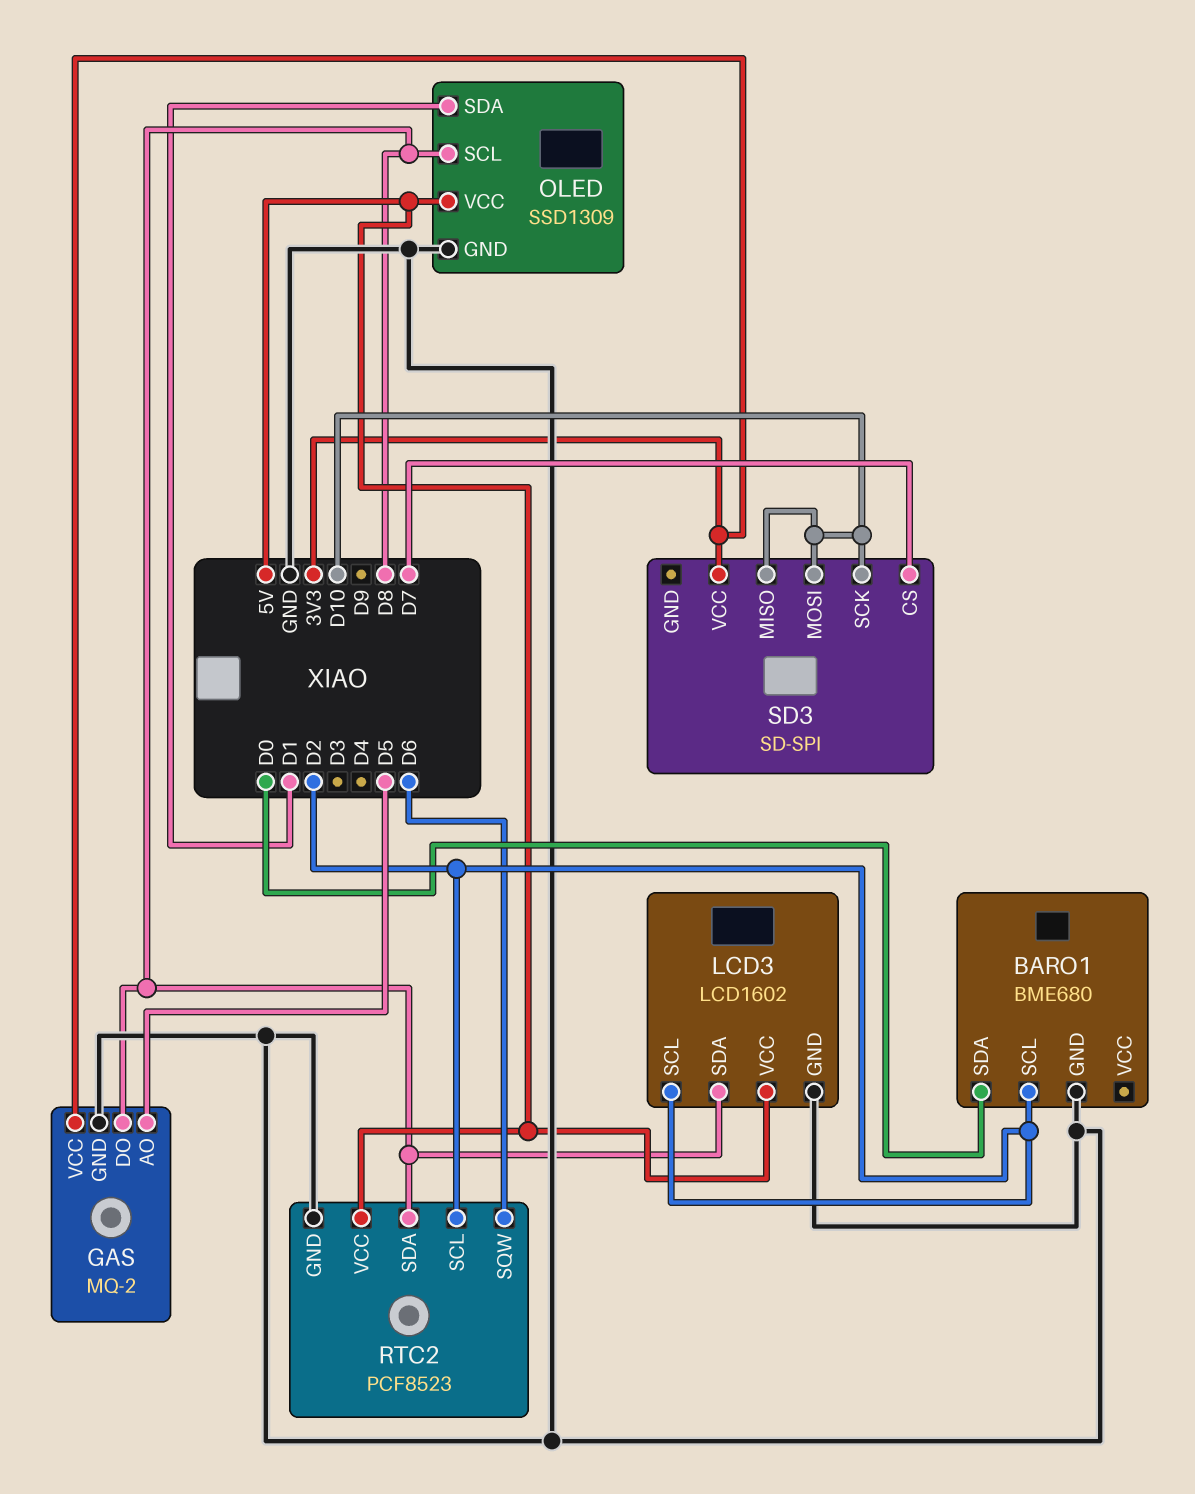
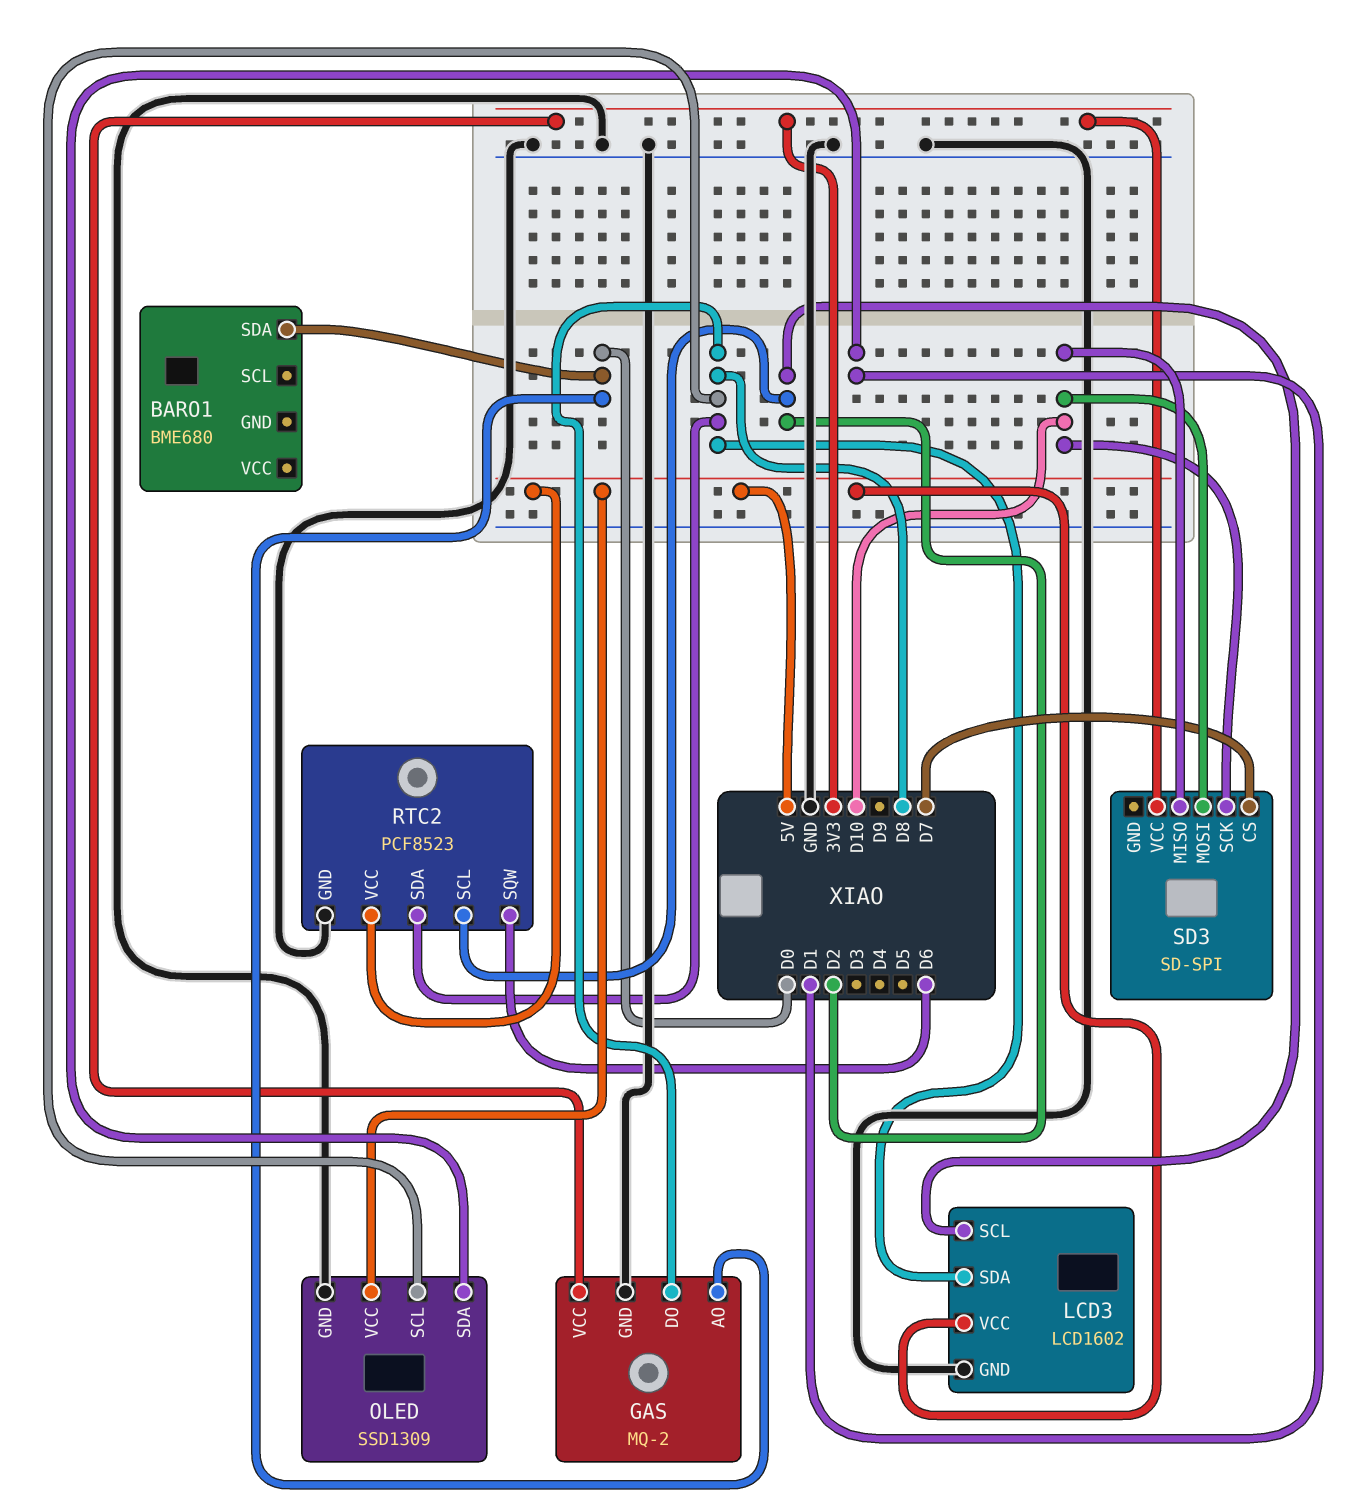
BARO1 pin GND: GND -> none
BARO1 pin SCL: D2 -> none
GAS pin AO: D5 -> D0

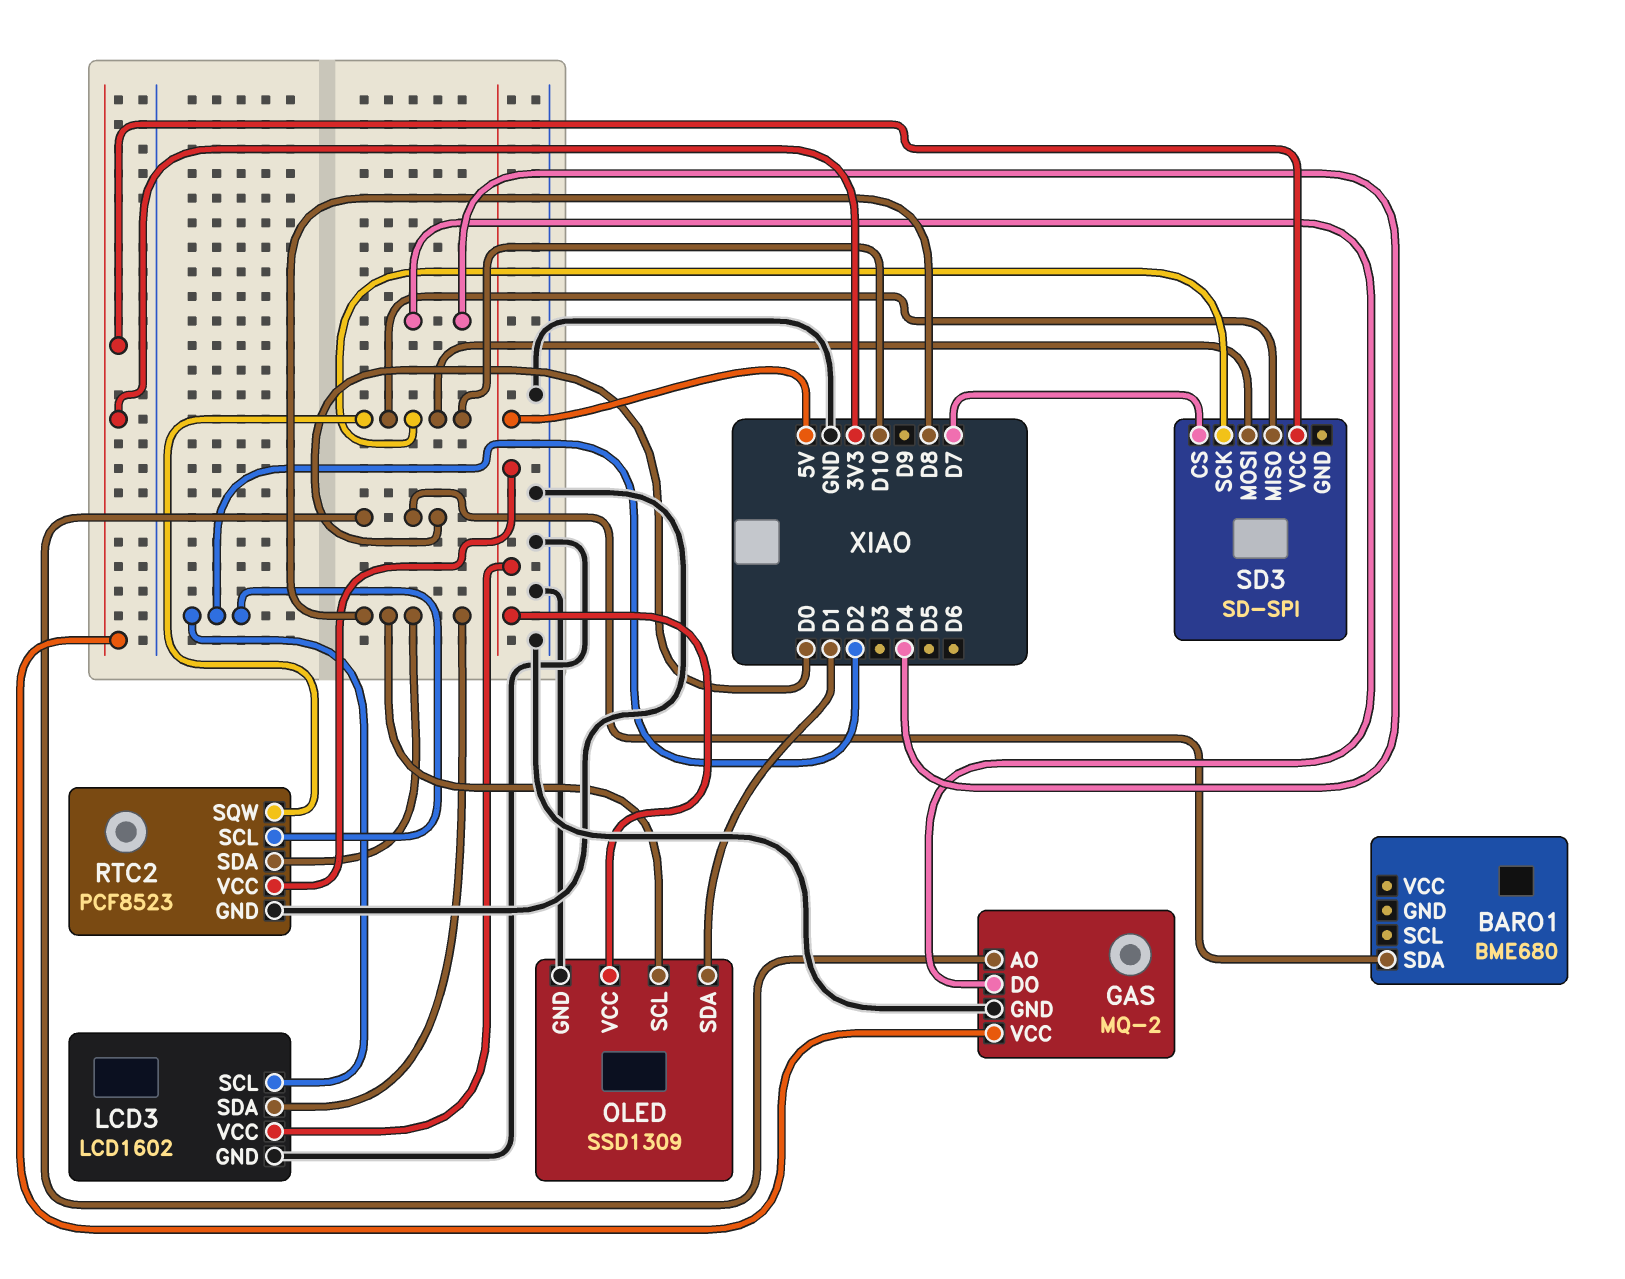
GAS pin DO: D8 -> D4
RTC2 pin SQW: D6 -> D10

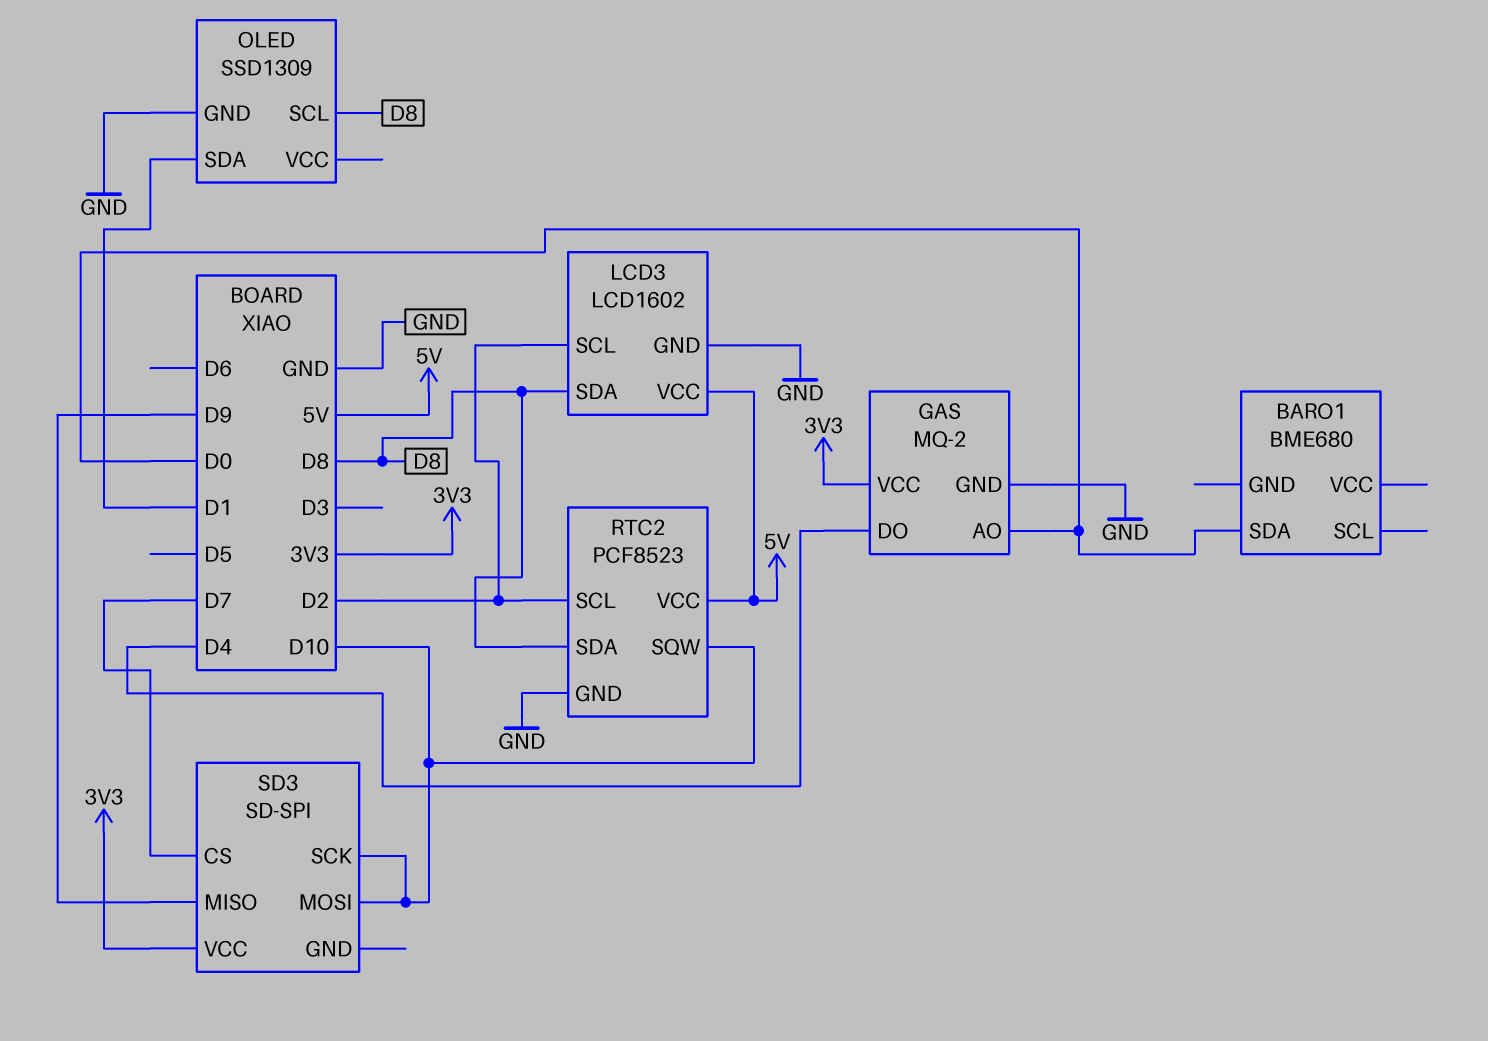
OLED pin VCC: 5V -> none
SD3 pin MISO: D10 -> D9

